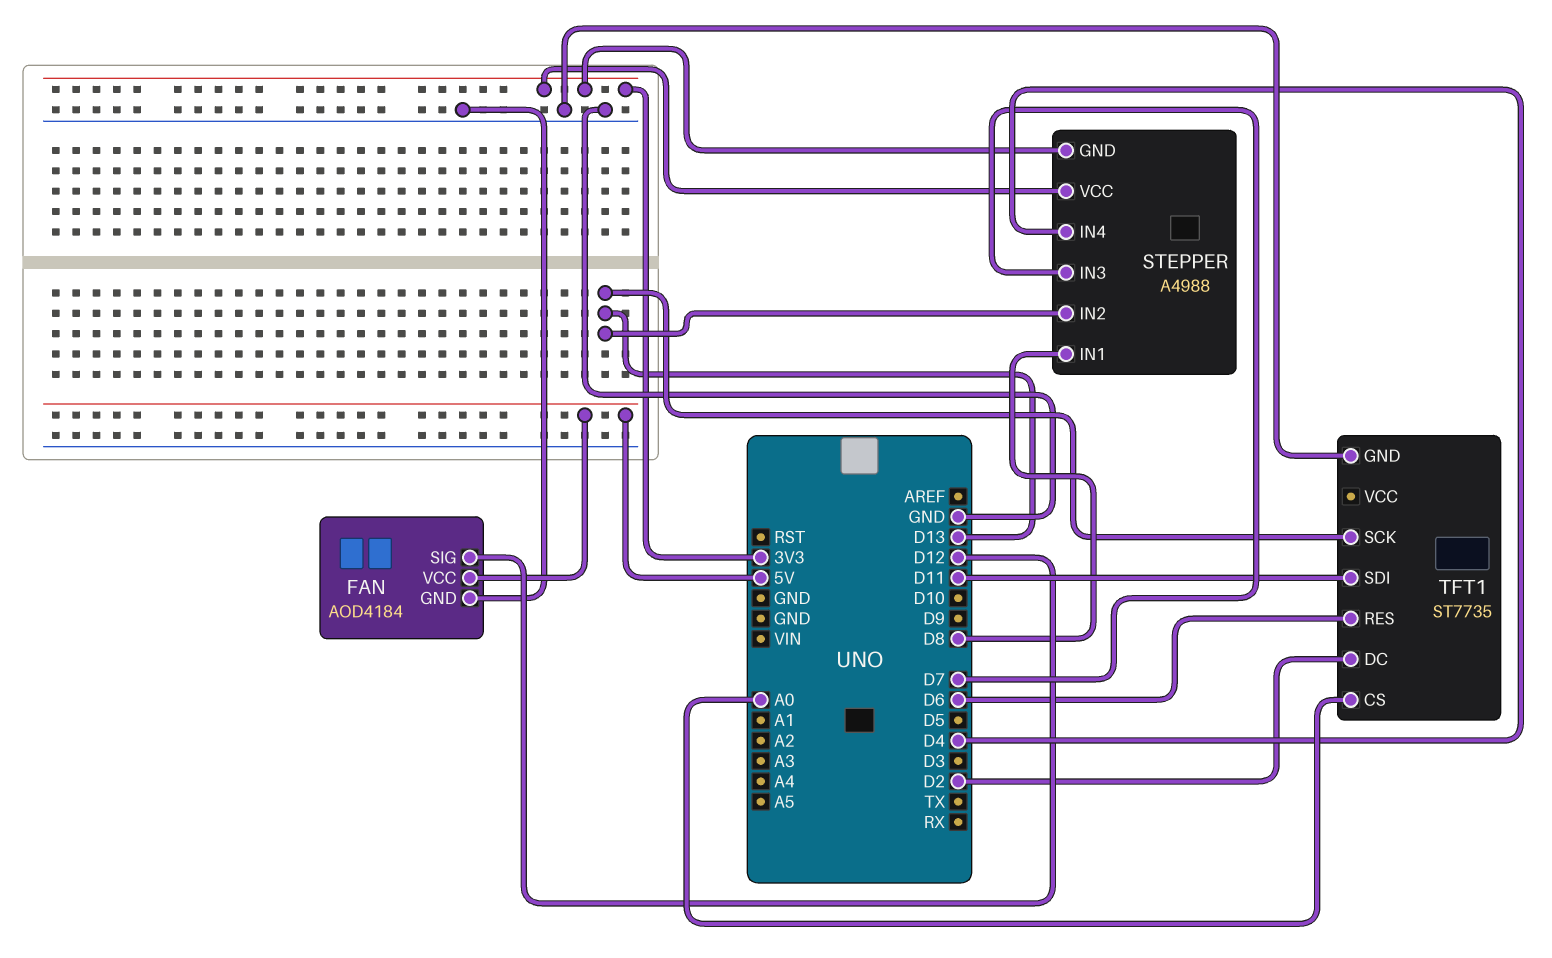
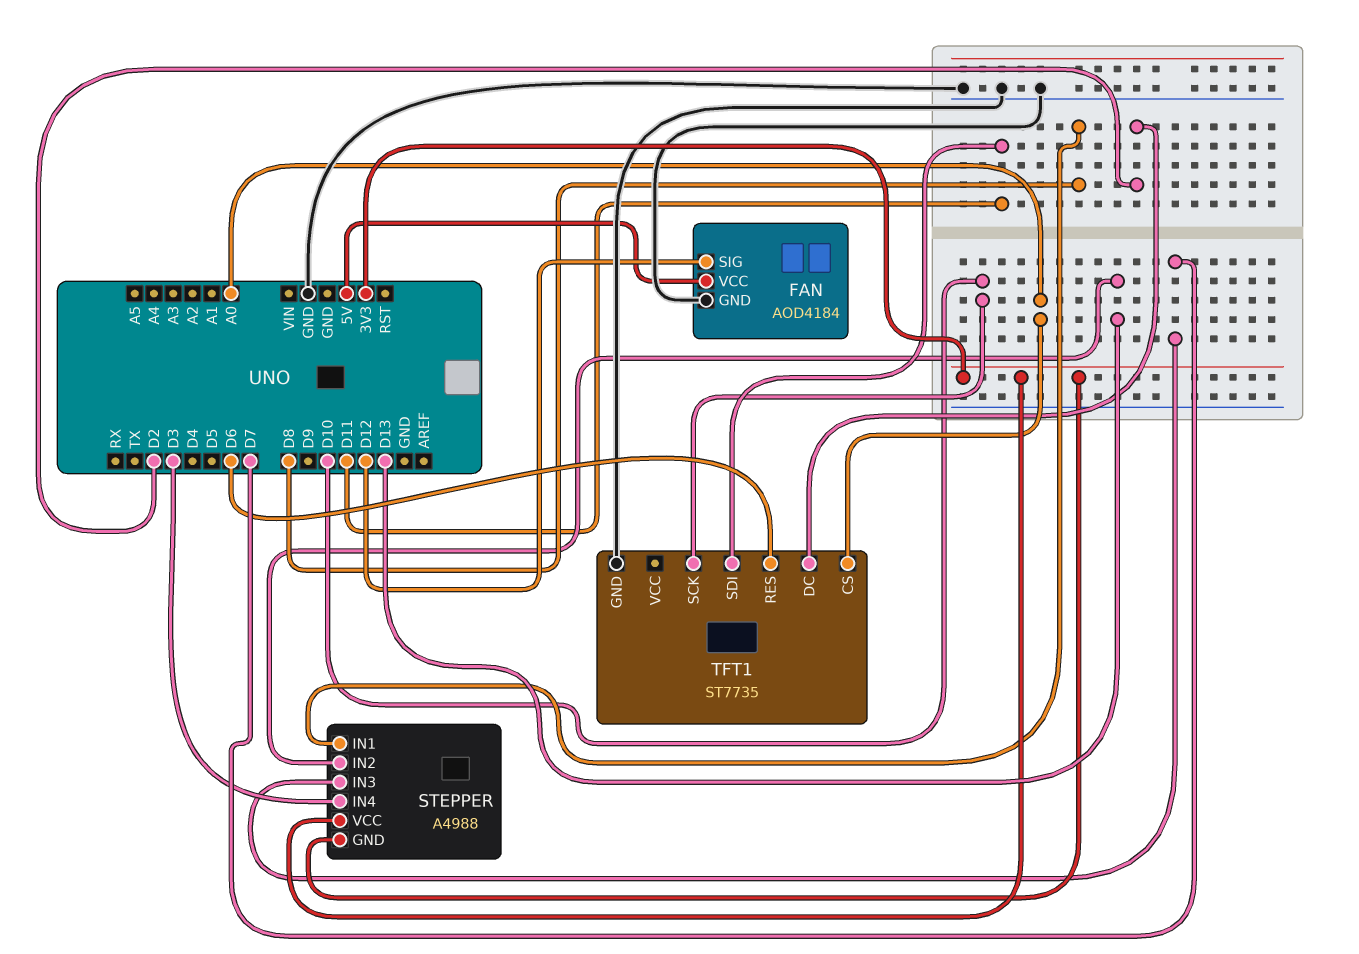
STEPPER pin IN4: D4 -> D3
TFT1 pin SCK: D13 -> D10

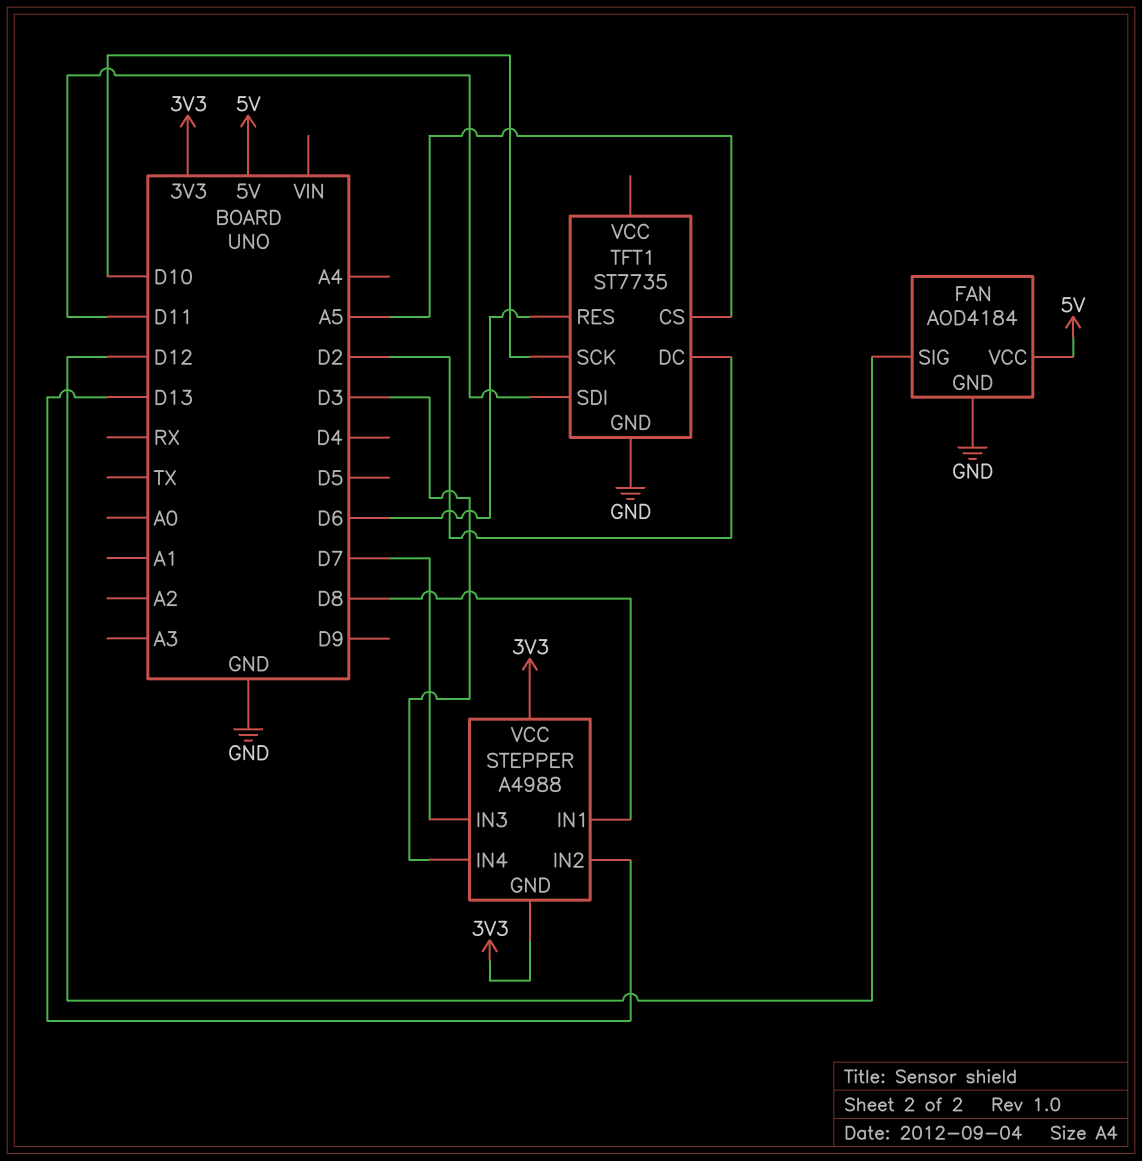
TFT1 pin CS: A0 -> A5

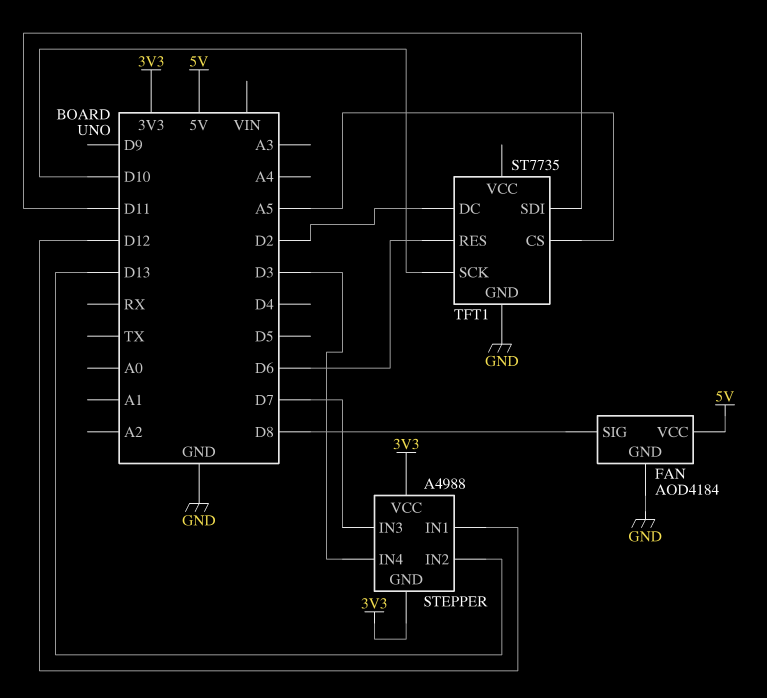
FAN pin SIG: D12 -> D8
STEPPER pin IN1: D8 -> D12

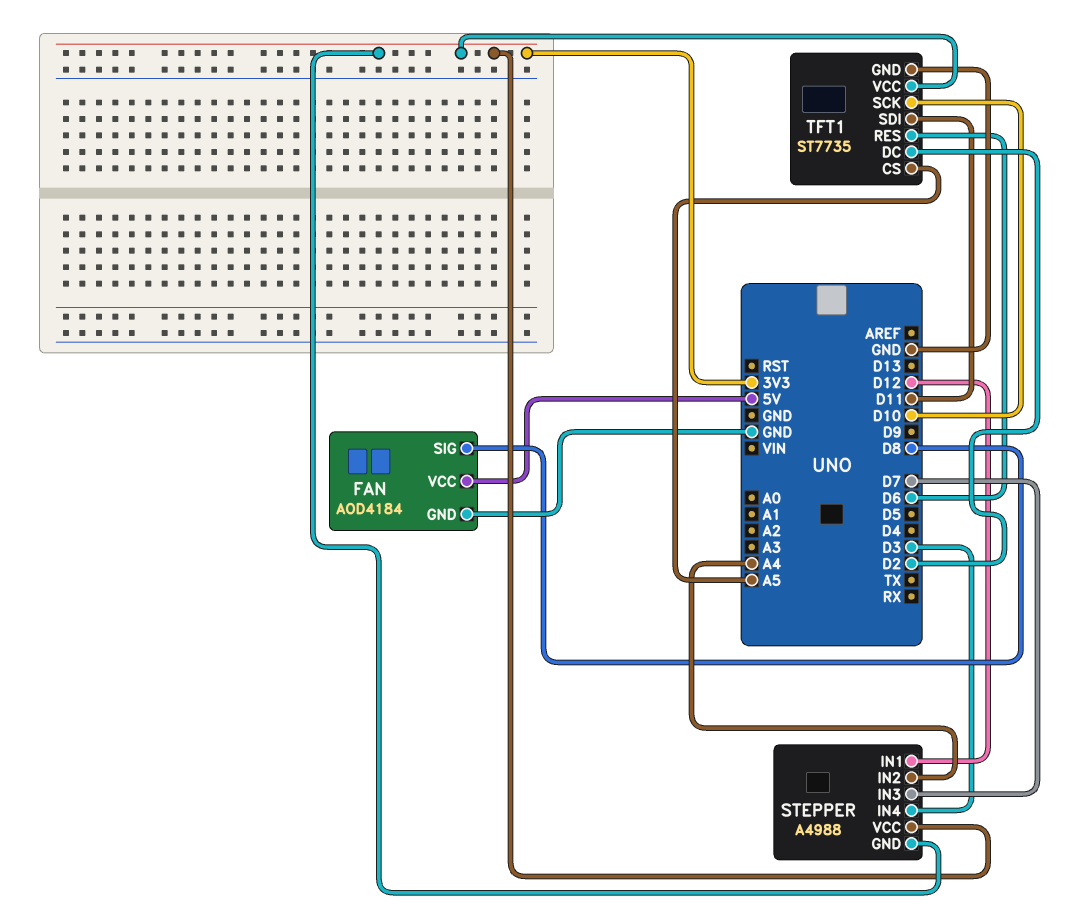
STEPPER pin IN2: D13 -> A4
TFT1 pin VCC: none -> 3V3

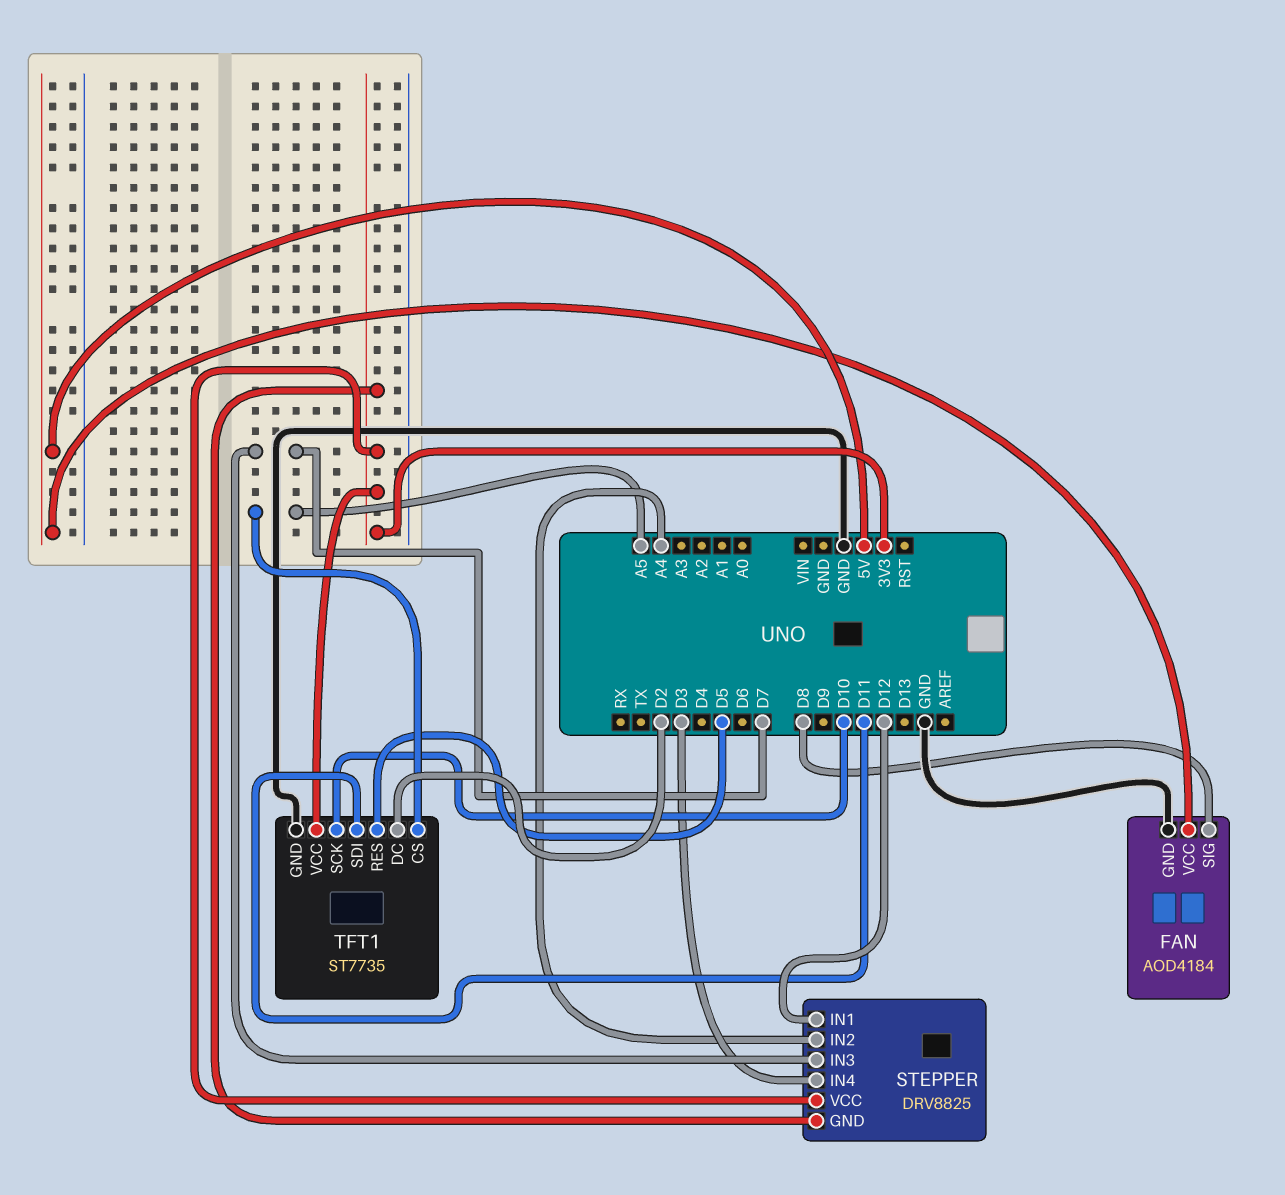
STEPPER: A4988 -> DRV8825
TFT1 pin RES: D6 -> D5

